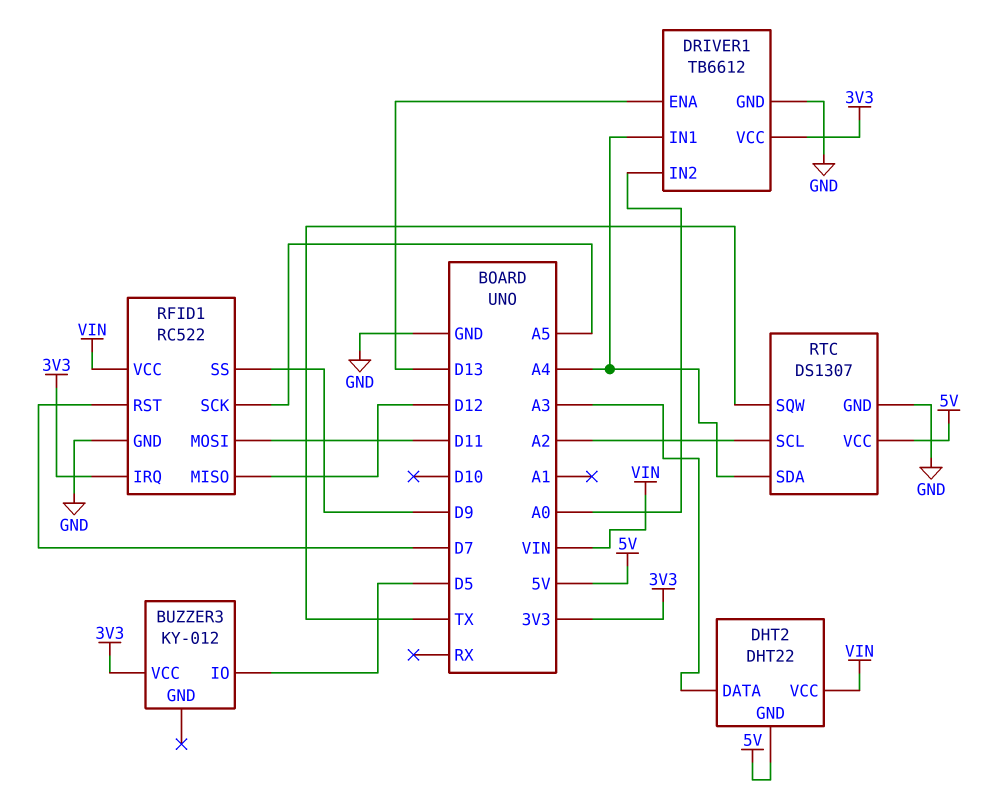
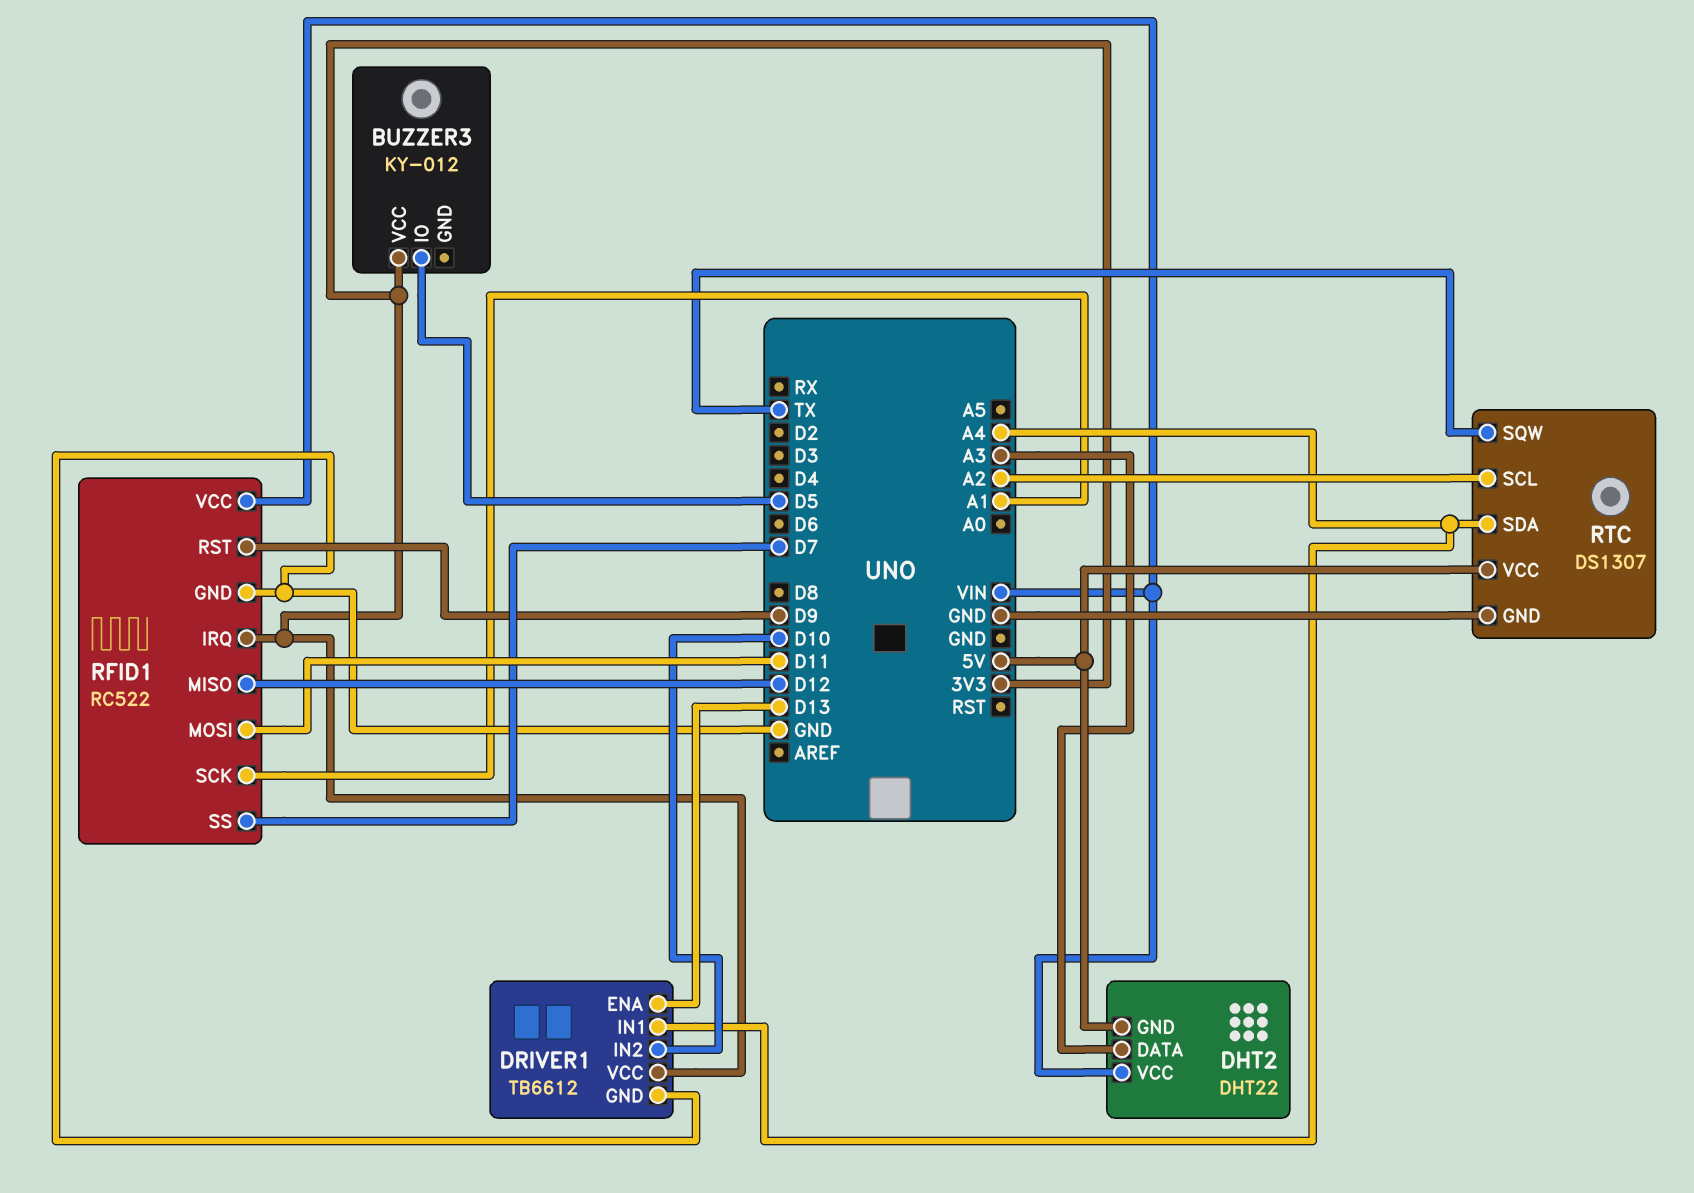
DRIVER1 pin IN2: A0 -> D10
RFID1 pin RST: D7 -> D9
RFID1 pin SCK: A5 -> A1
RFID1 pin SS: D9 -> D7

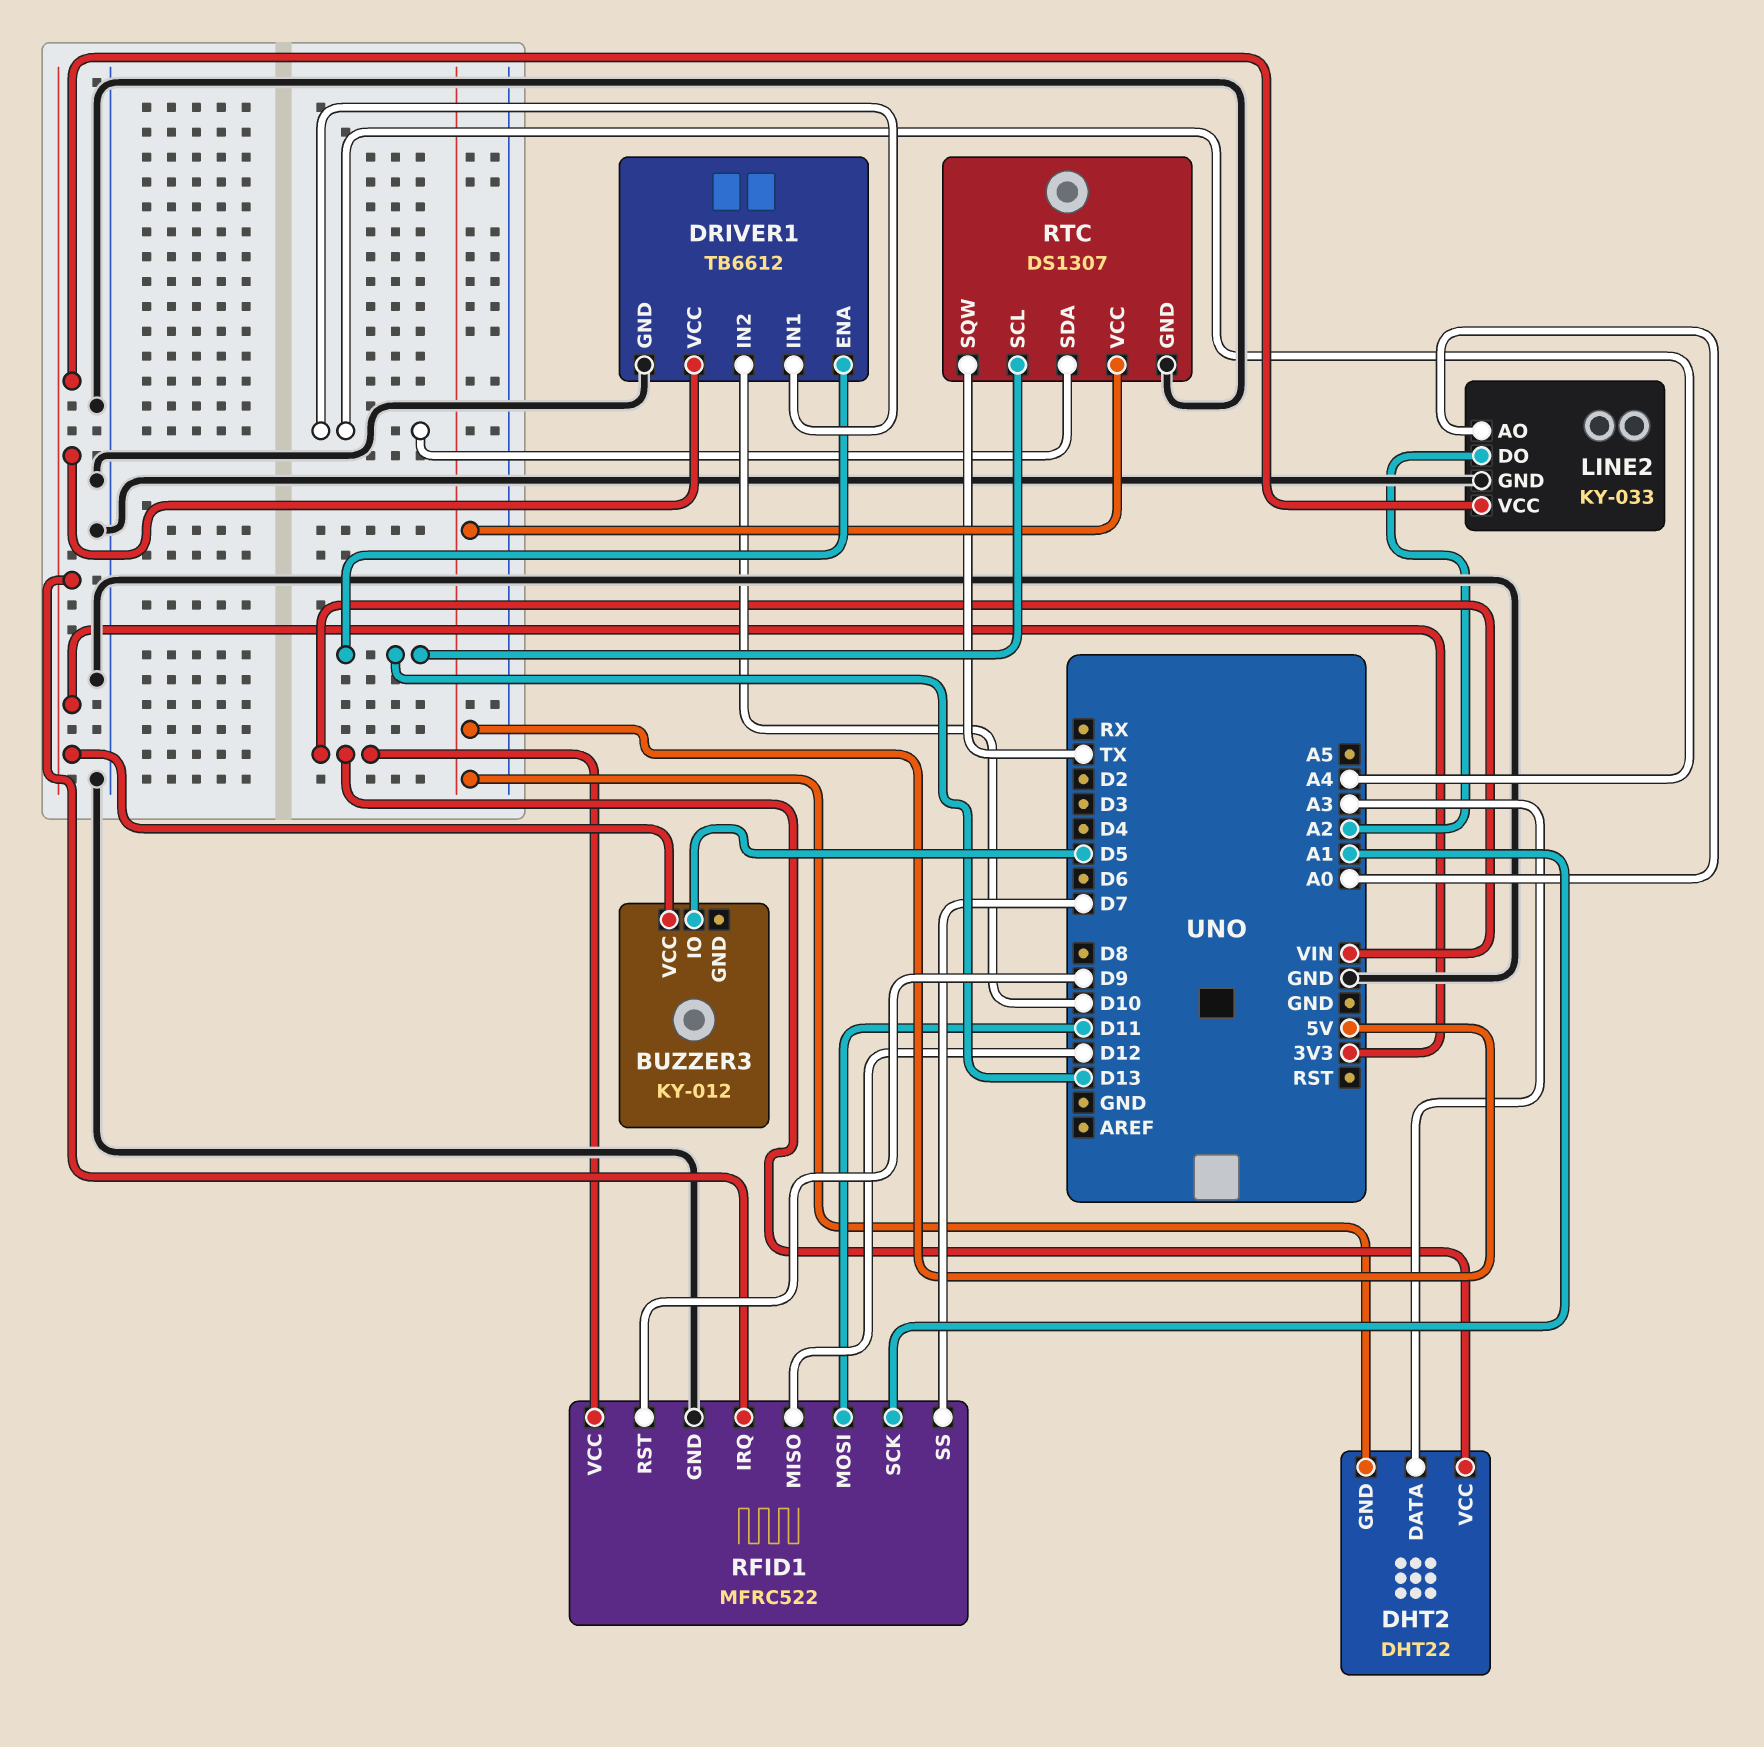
LINE2: none -> KY-033
LINE2 pin AO: none -> A0
LINE2 pin DO: none -> A2
LINE2 pin GND: none -> GND
LINE2 pin VCC: none -> 3V3
RFID1: RC522 -> MFRC522
RTC pin SCL: A2 -> D13

